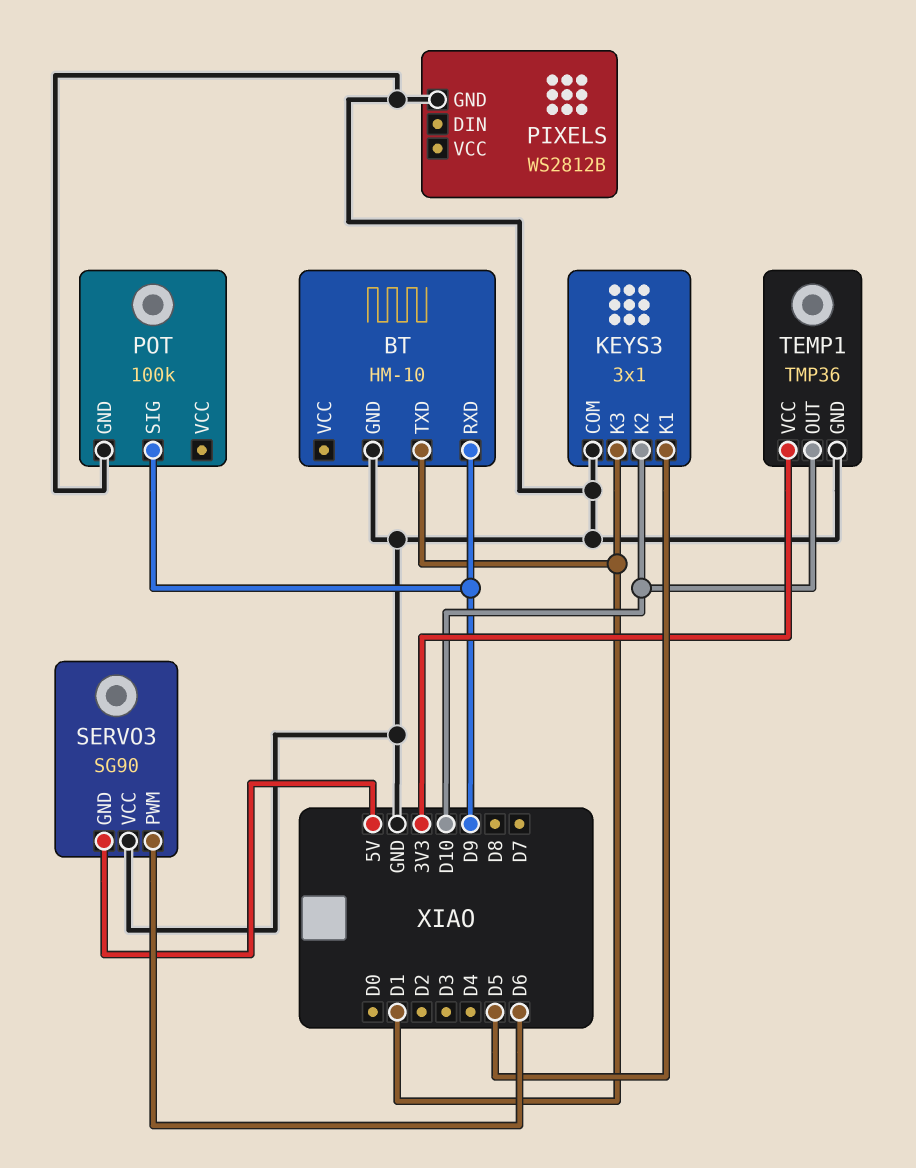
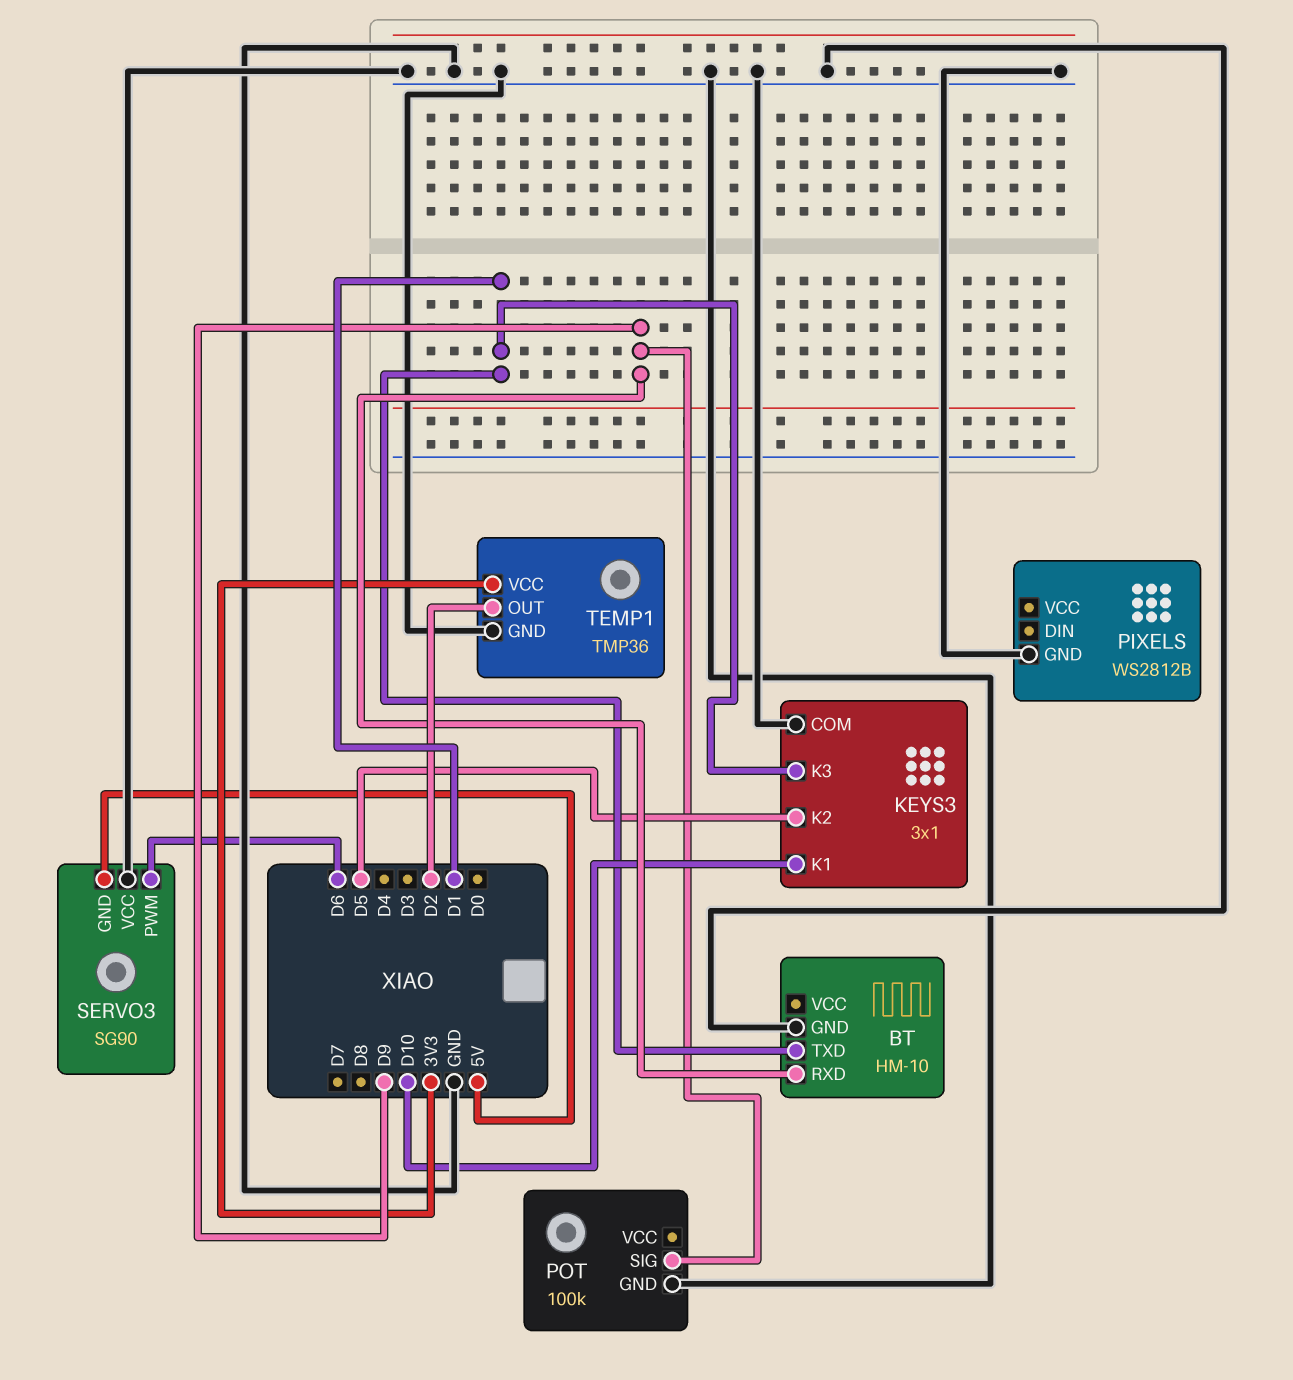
KEYS3 pin K1: D5 -> D10
KEYS3 pin K2: D10 -> D5
TEMP1 pin OUT: D10 -> D2

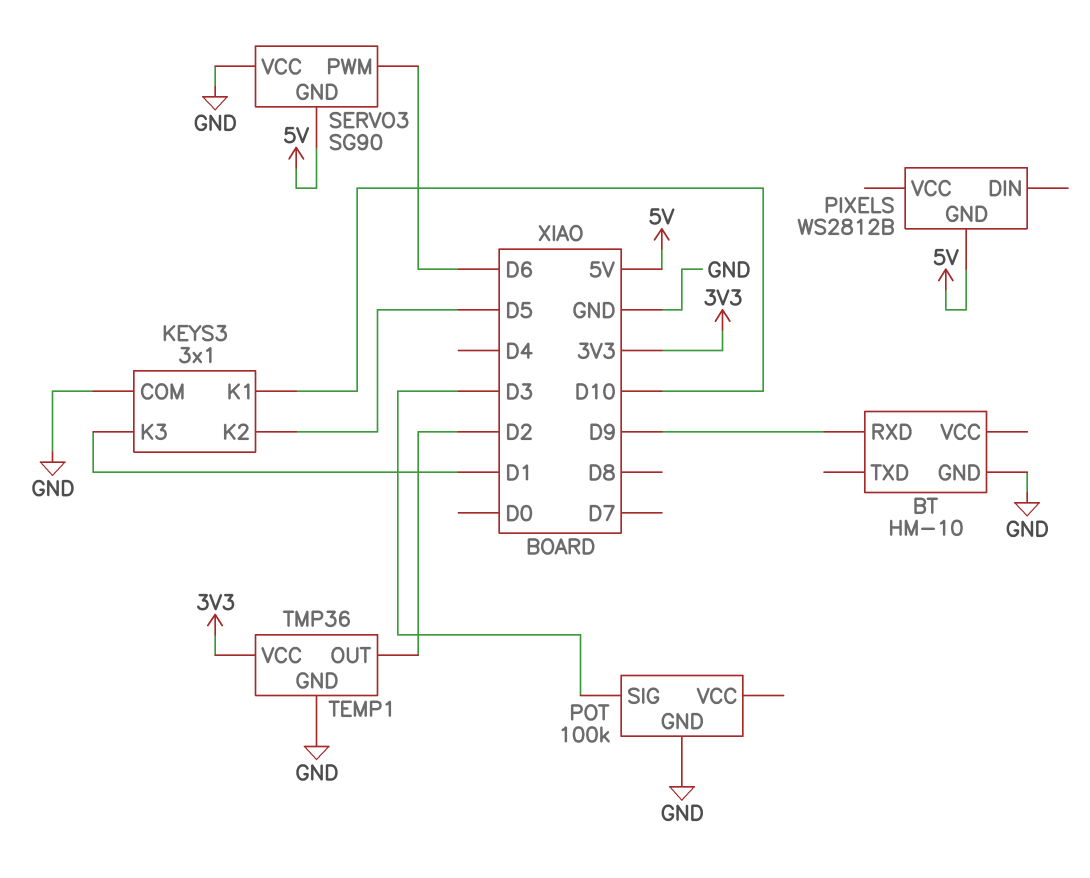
BT pin TXD: D1 -> none
PIXELS pin GND: GND -> 5V
POT pin SIG: D9 -> D3

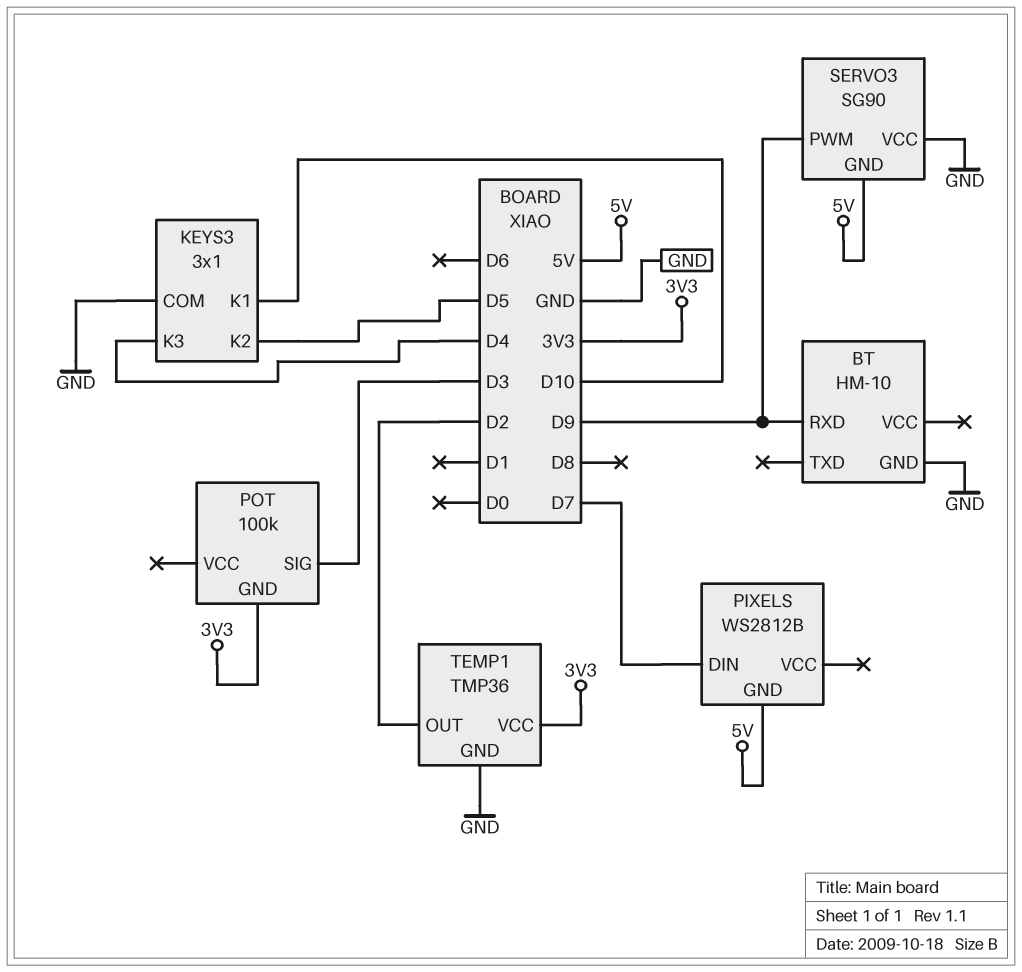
KEYS3 pin K3: D1 -> D4
PIXELS pin DIN: none -> D7
POT pin GND: GND -> 3V3
SERVO3 pin PWM: D6 -> D9

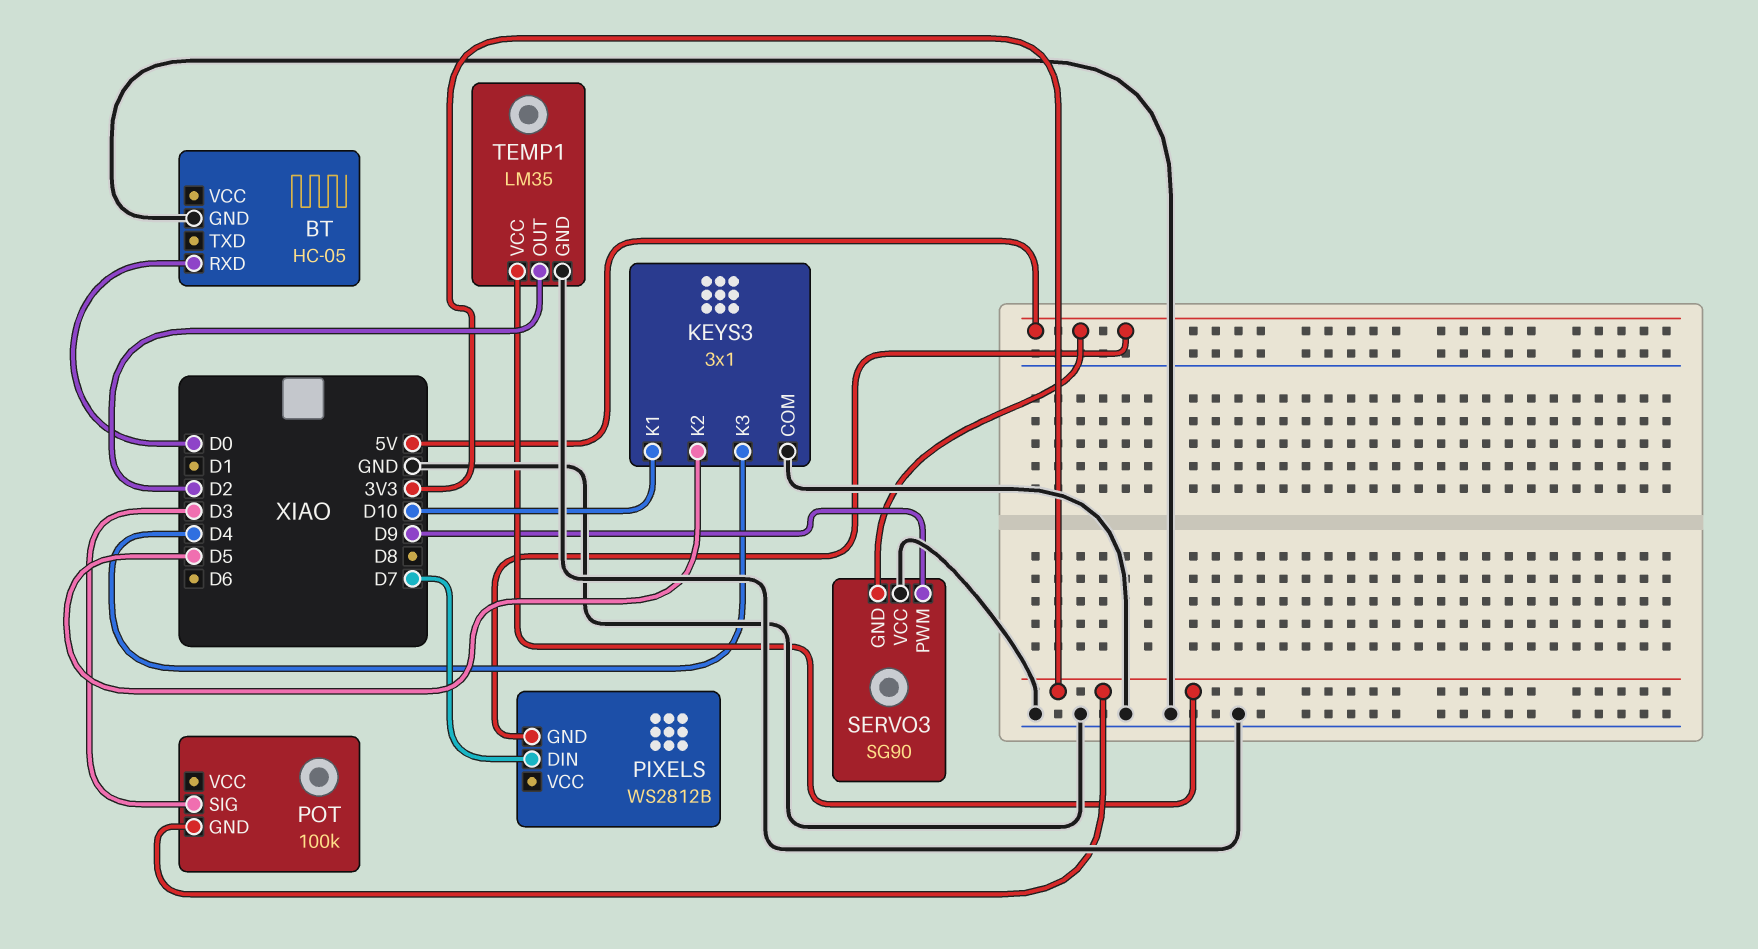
BT: HM-10 -> HC-05
BT pin RXD: D9 -> D0
TEMP1: TMP36 -> LM35

